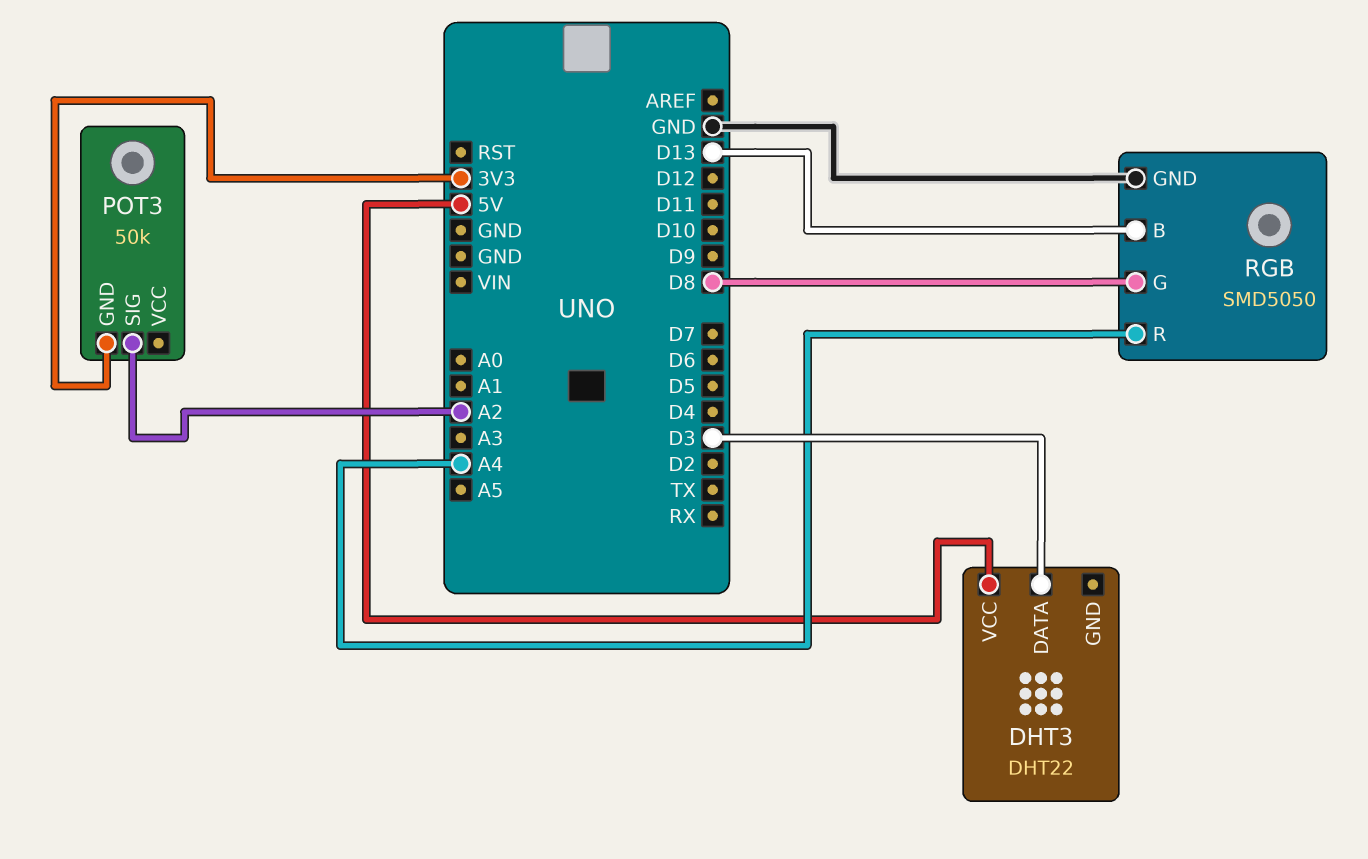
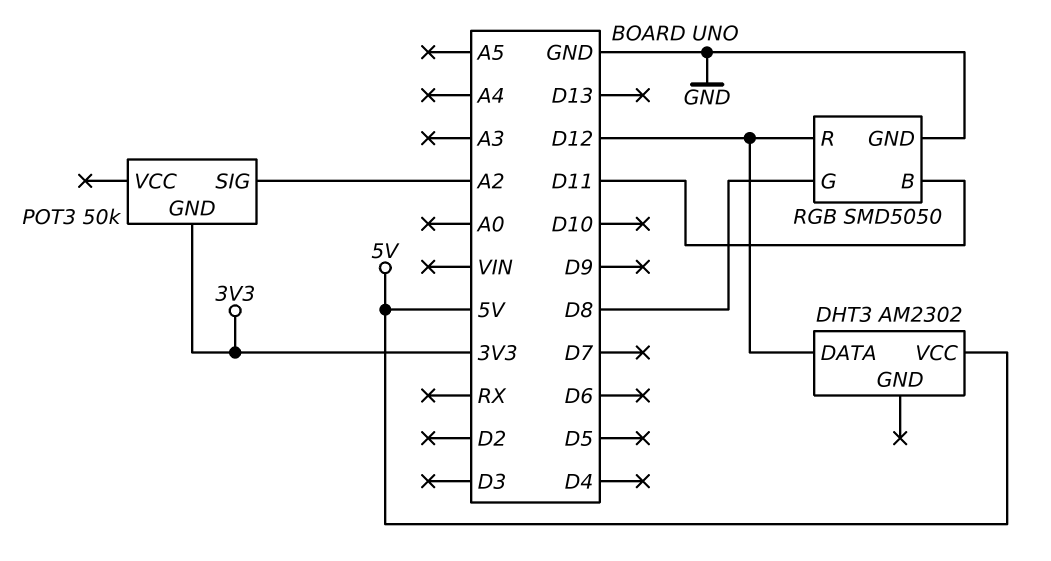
DHT3: DHT22 -> AM2302
DHT3 pin DATA: D3 -> D12
RGB pin B: D13 -> D11
RGB pin R: A4 -> D12

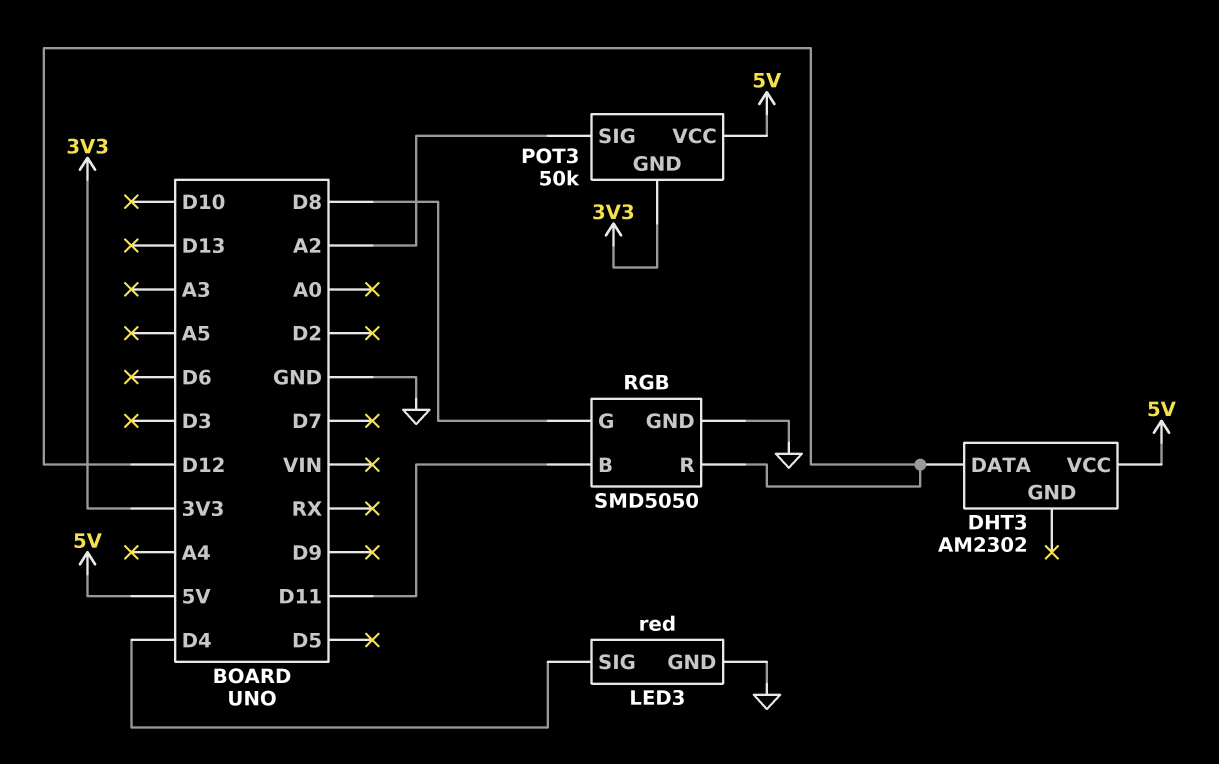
LED3: none -> red
LED3 pin GND: none -> GND
LED3 pin SIG: none -> D4
POT3 pin VCC: none -> 5V

